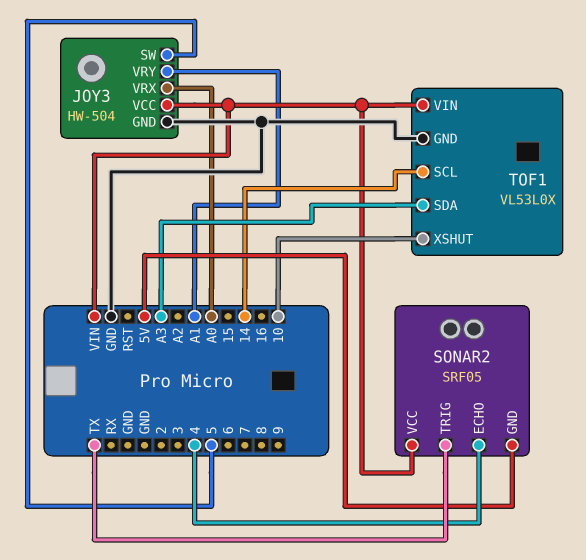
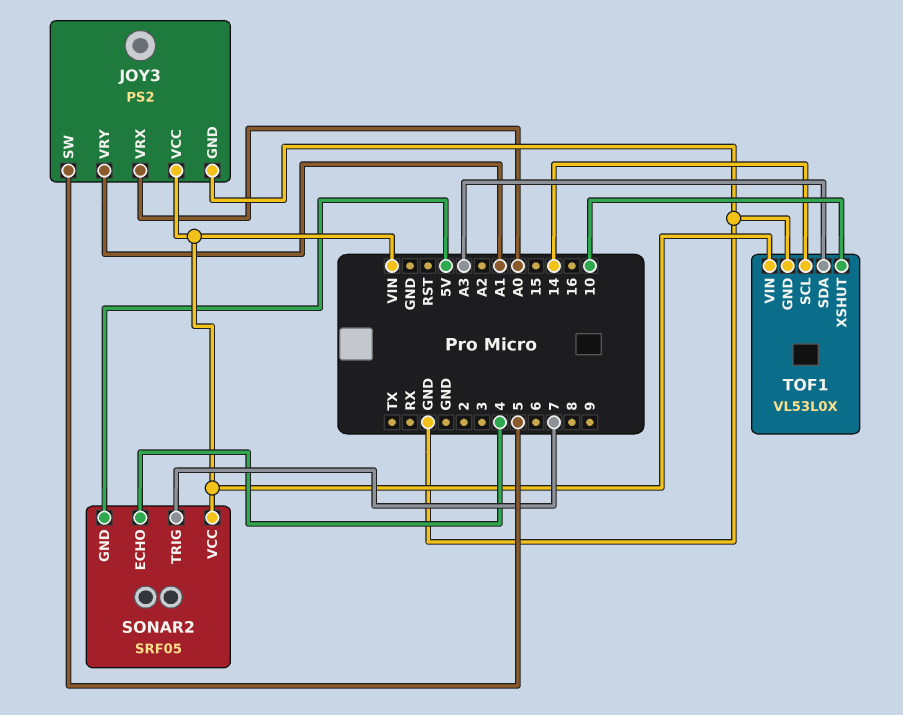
JOY3: HW-504 -> PS2
SONAR2 pin TRIG: TX -> 7

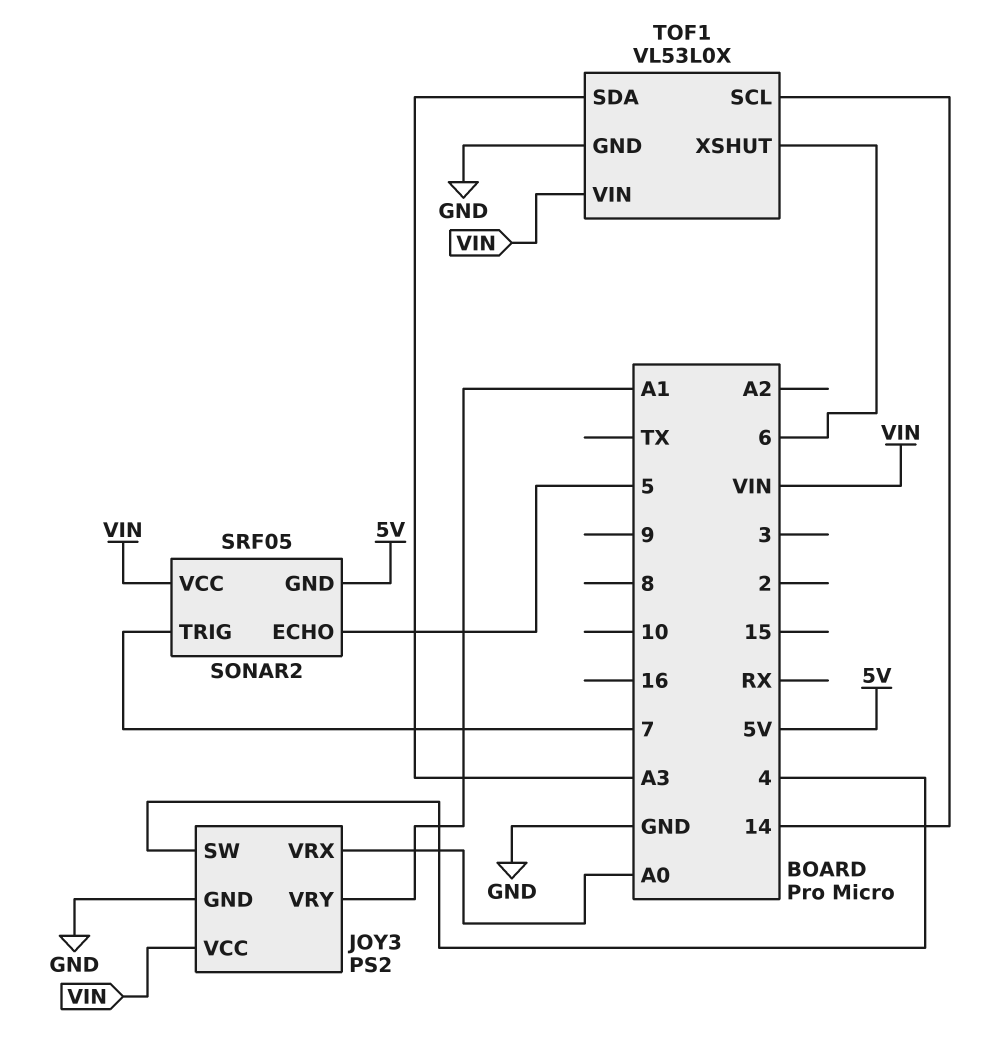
JOY3 pin SW: 5 -> 4
SONAR2 pin ECHO: 4 -> 5
TOF1 pin XSHUT: 10 -> 6

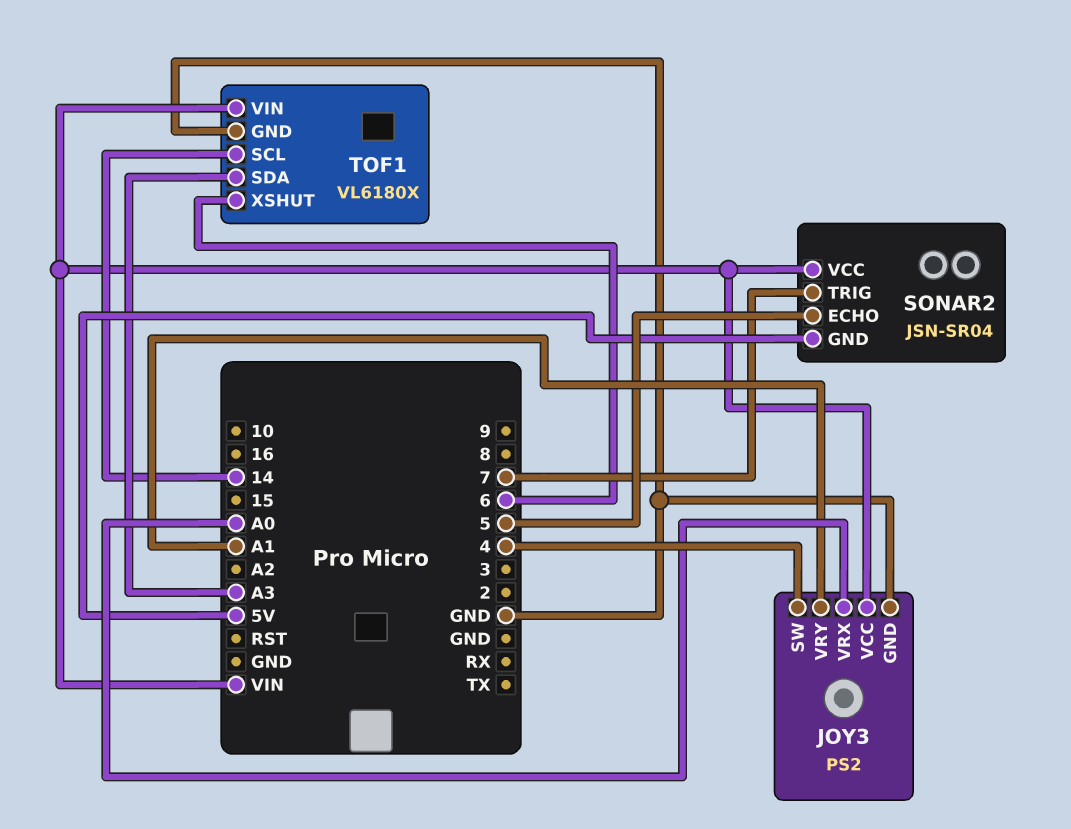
SONAR2: SRF05 -> JSN-SR04
TOF1: VL53L0X -> VL6180X

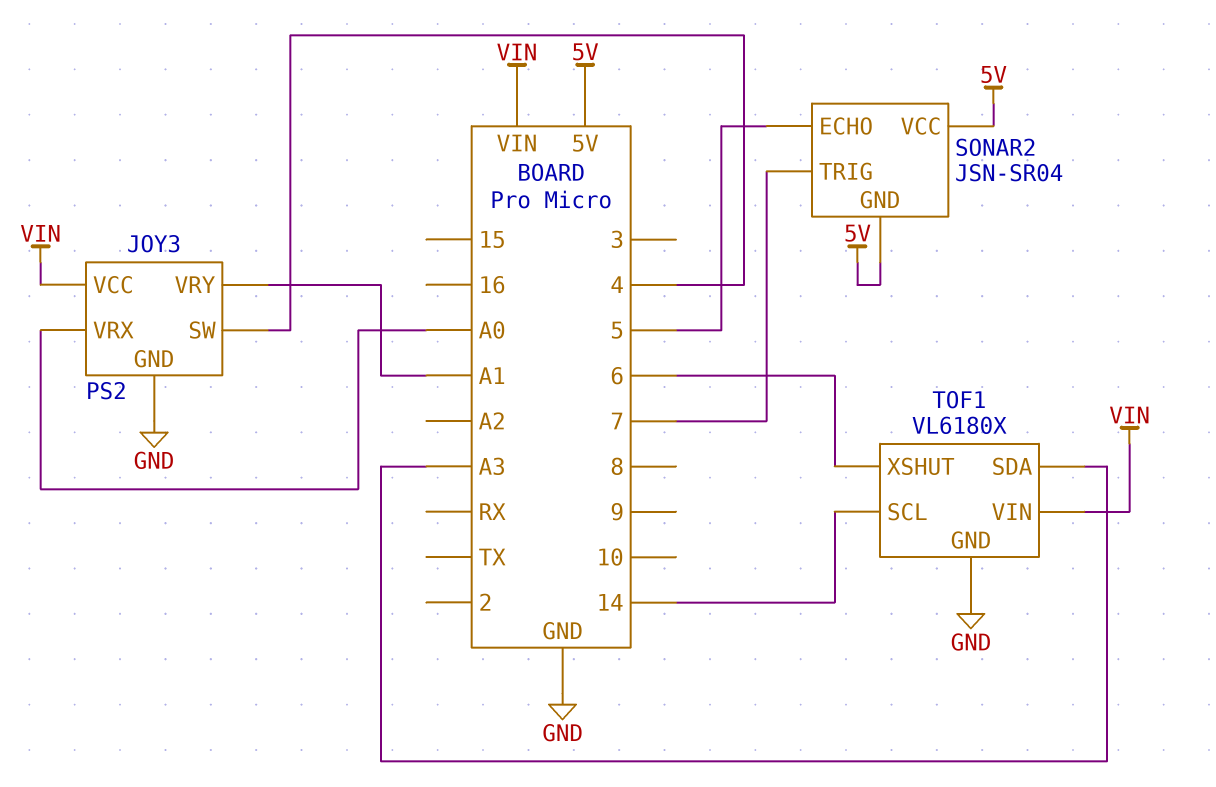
SONAR2 pin VCC: VIN -> 5V

